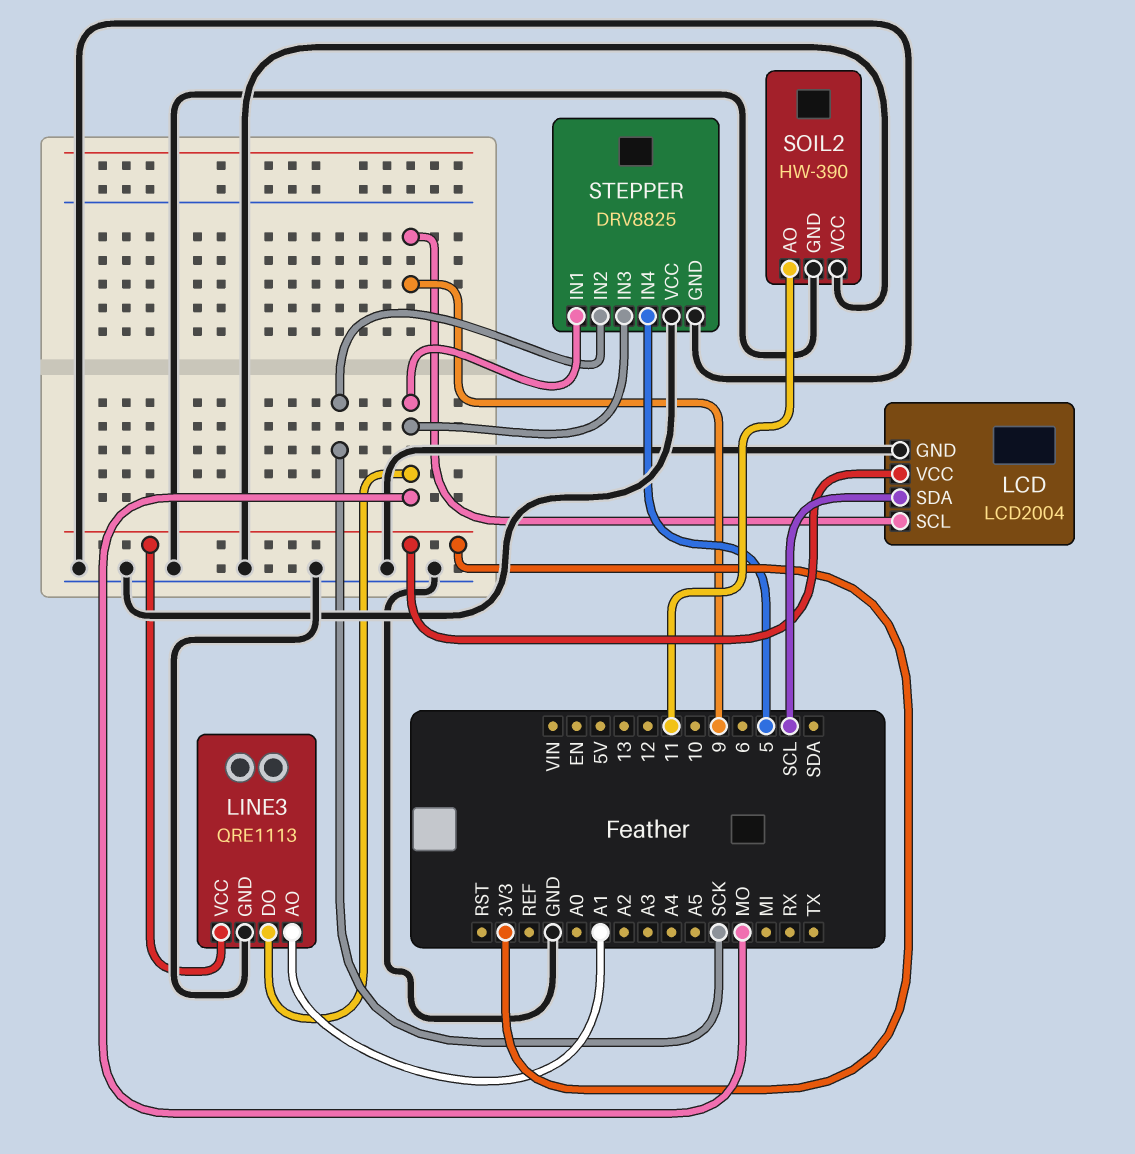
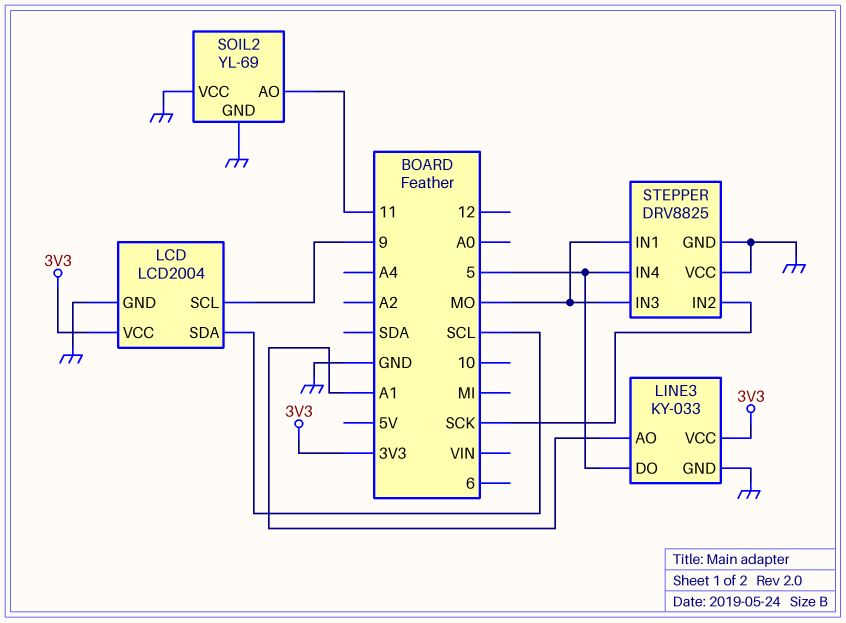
LINE3: QRE1113 -> KY-033
LINE3 pin DO: MO -> 5
SOIL2: HW-390 -> YL-69

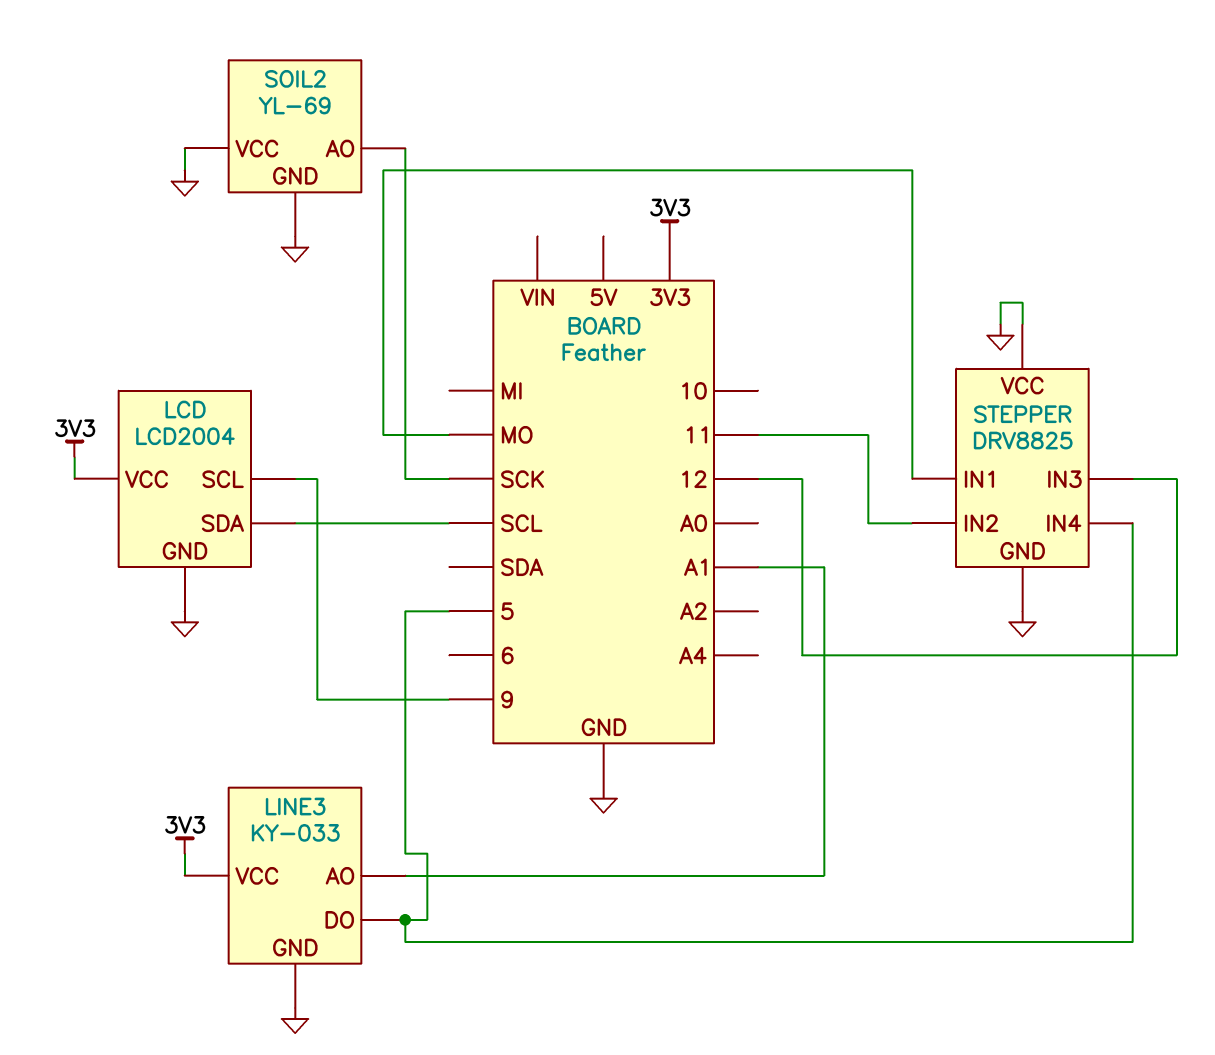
SOIL2 pin AO: 11 -> SCK
STEPPER pin IN2: SCK -> 11
STEPPER pin IN3: MO -> 12

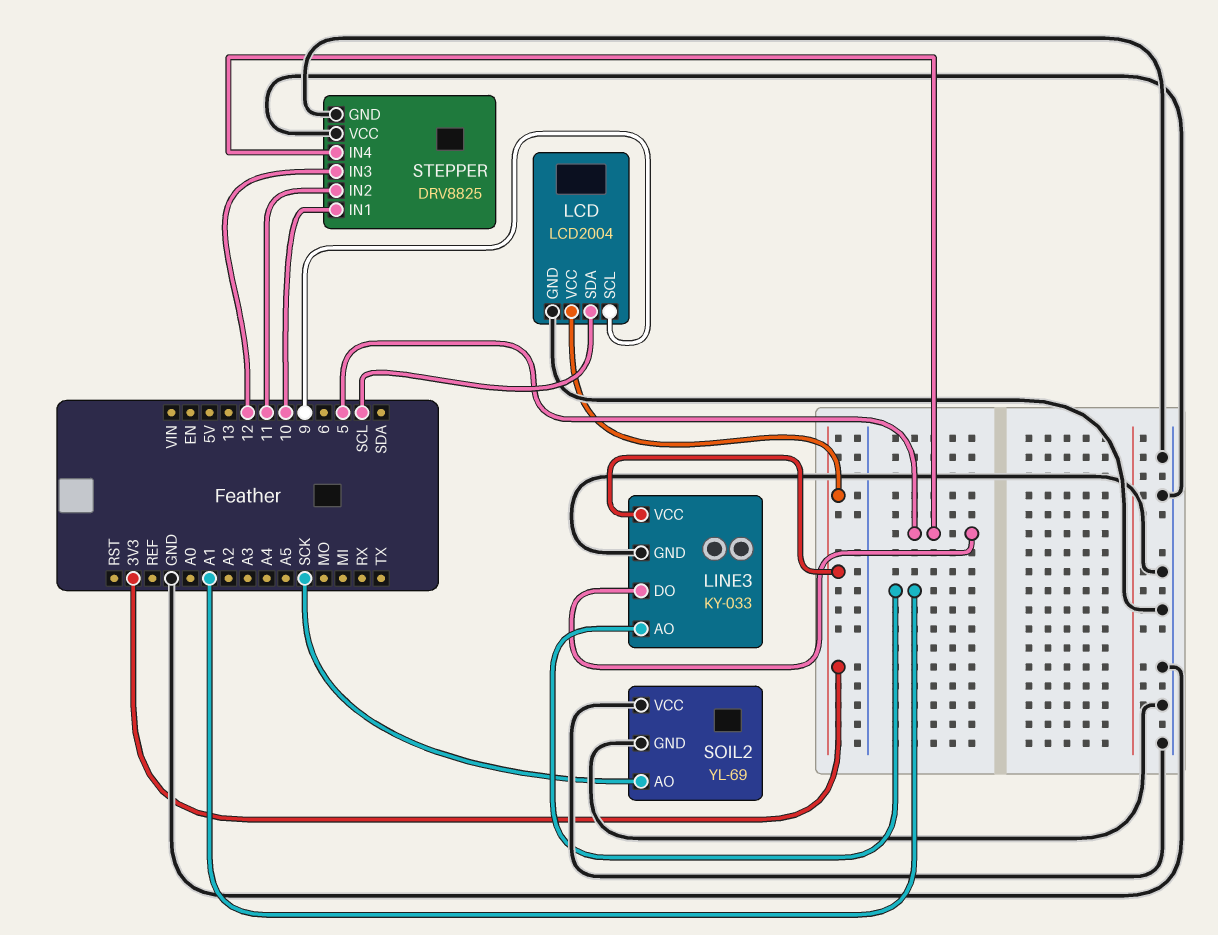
STEPPER pin IN1: MO -> 10

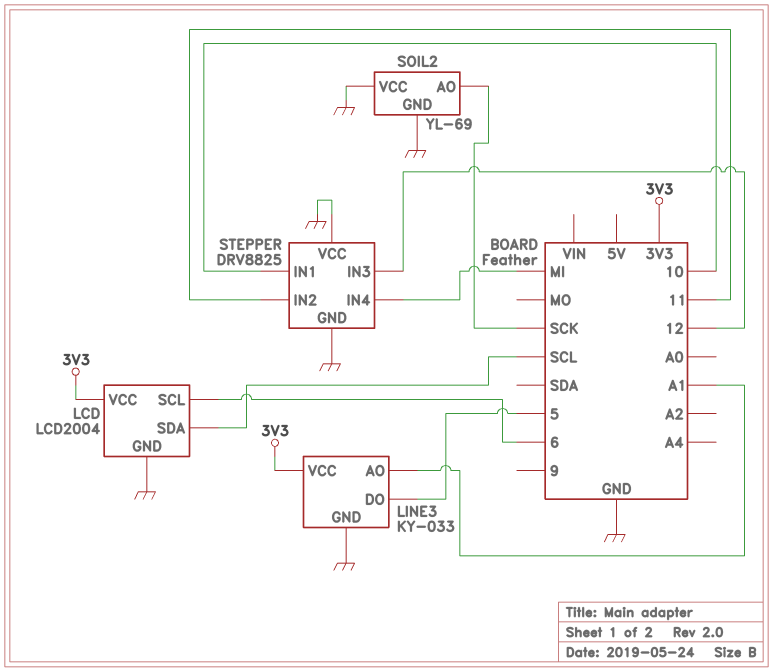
LCD pin SCL: 9 -> 6
STEPPER pin IN4: 5 -> MI

